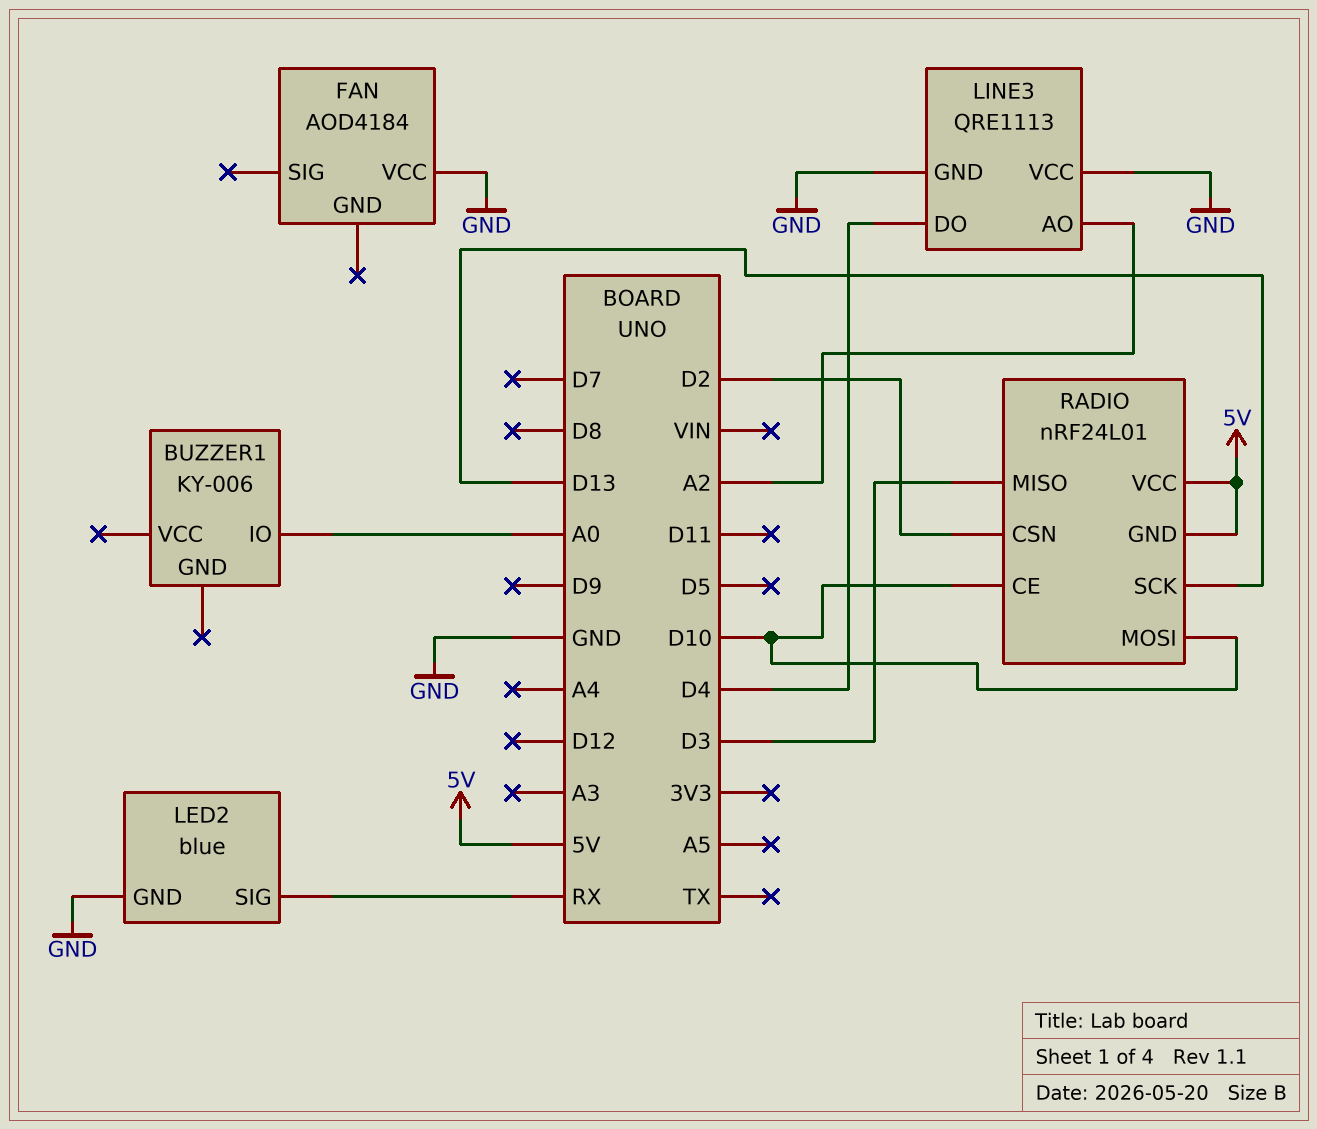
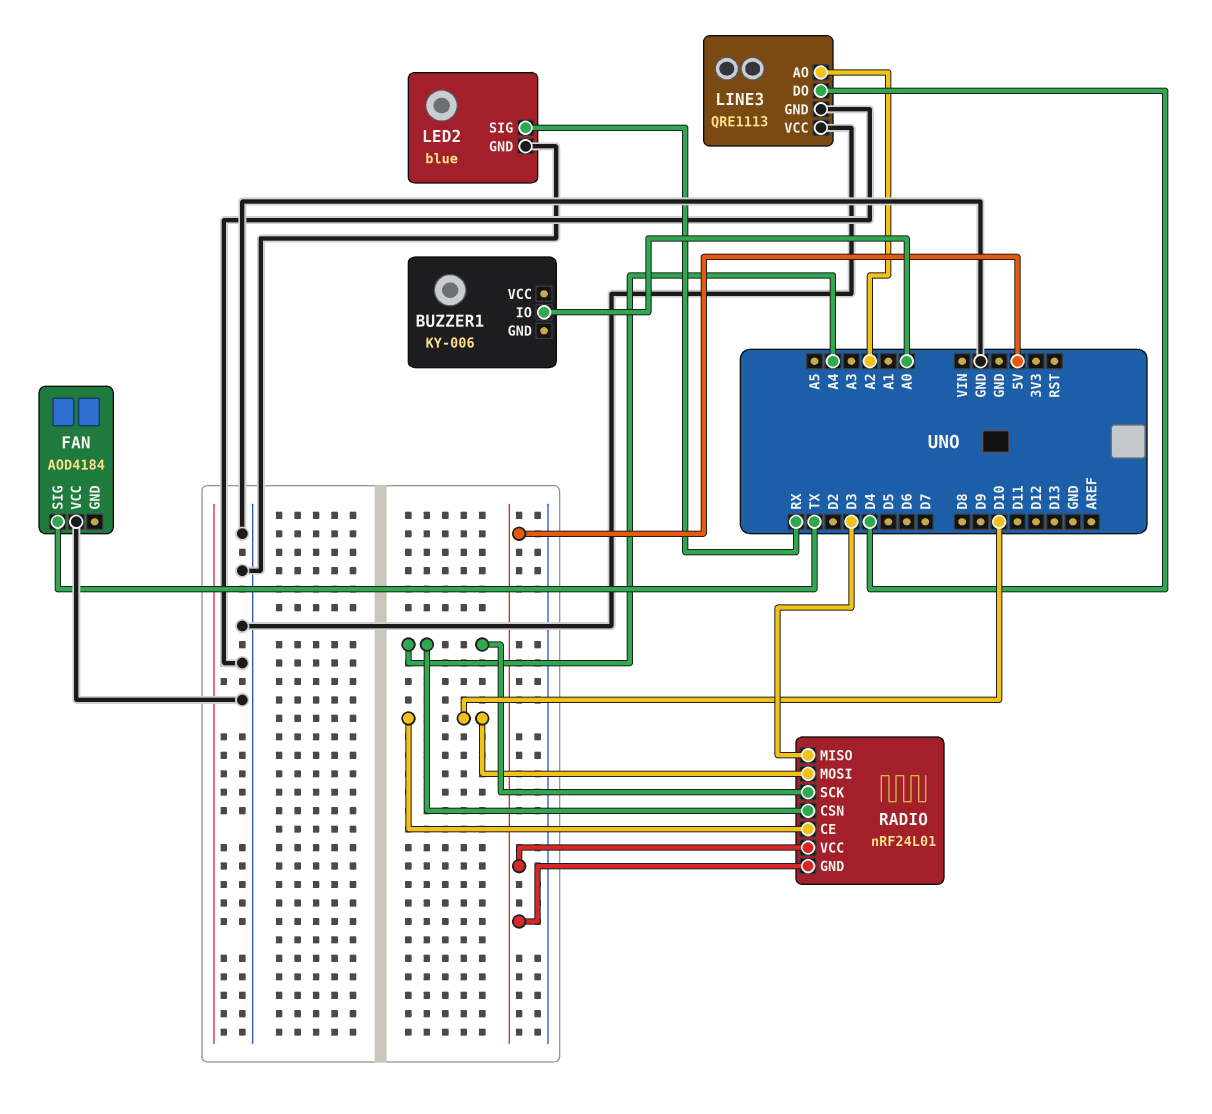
FAN pin SIG: none -> TX
RADIO pin CSN: D2 -> A4
RADIO pin SCK: D13 -> A4

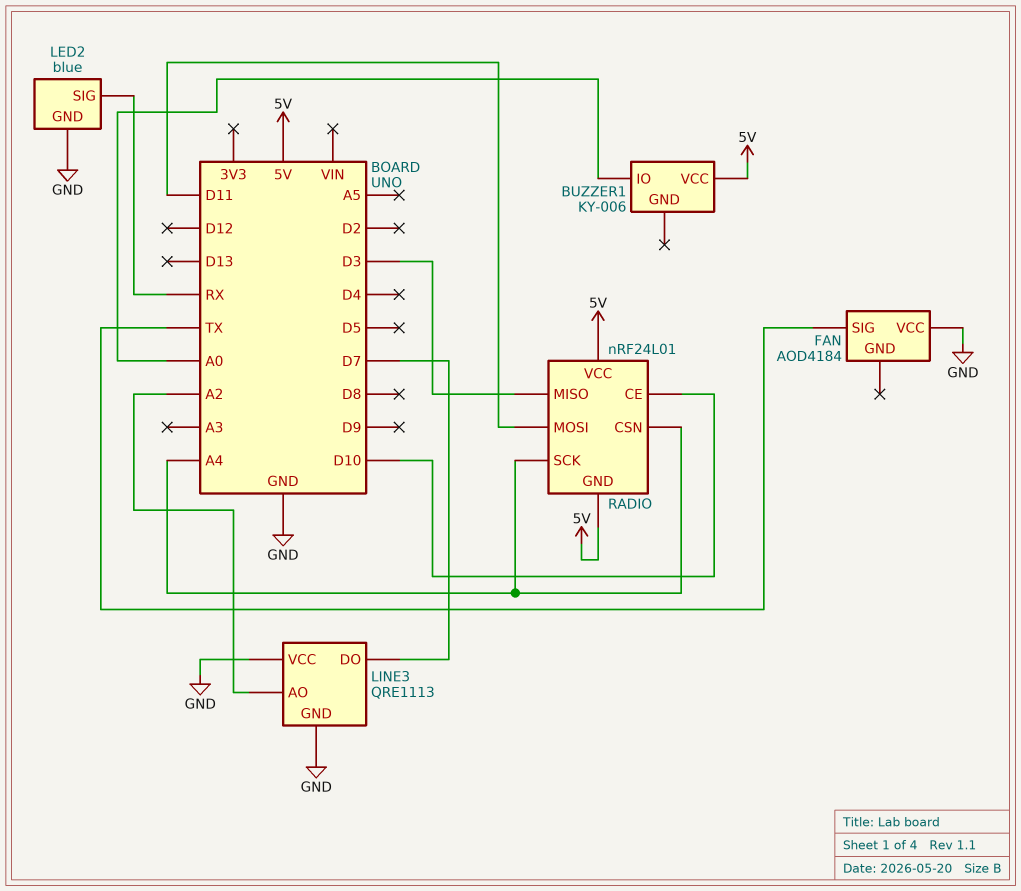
BUZZER1 pin VCC: none -> 5V
LINE3 pin DO: D4 -> D7
RADIO pin MOSI: D10 -> D11

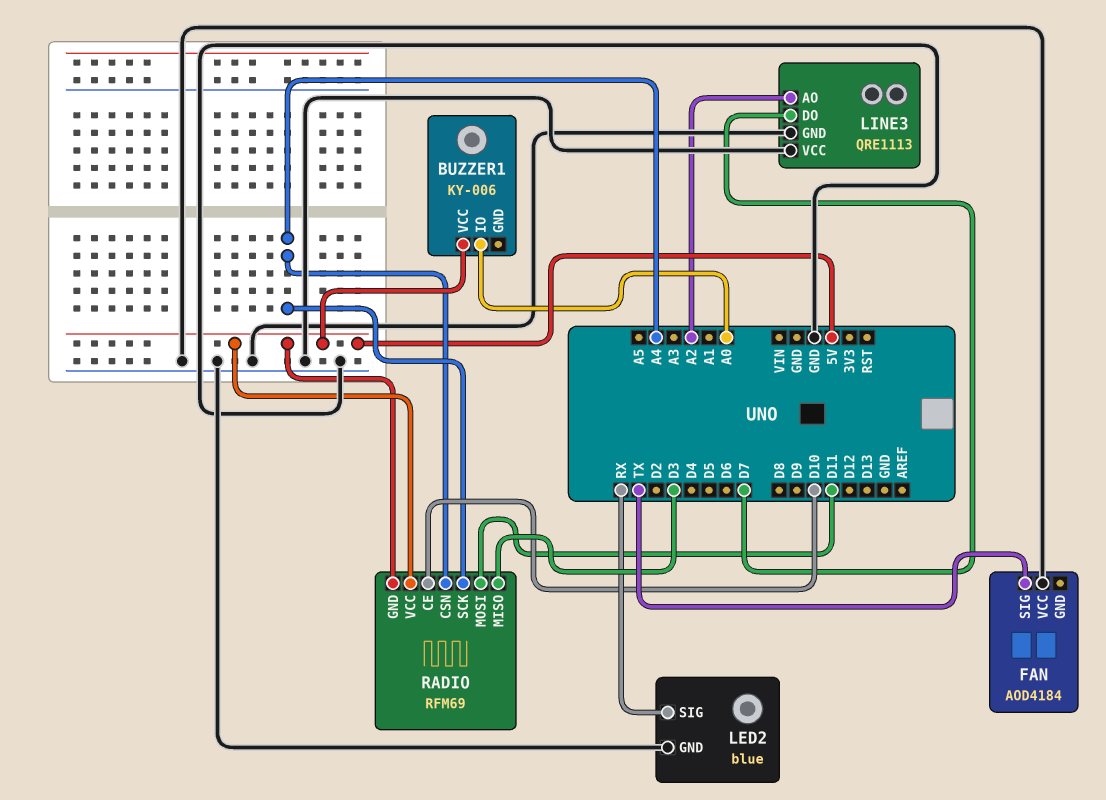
RADIO: nRF24L01 -> RFM69

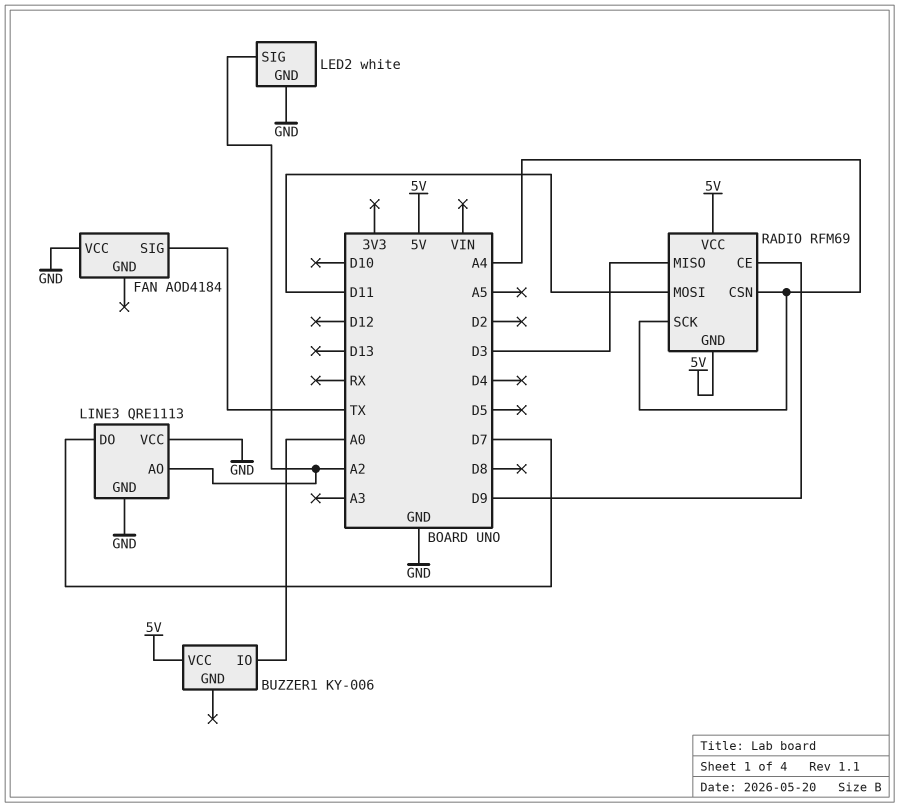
LED2: blue -> white
LED2 pin SIG: RX -> A2
RADIO pin CE: D10 -> D9

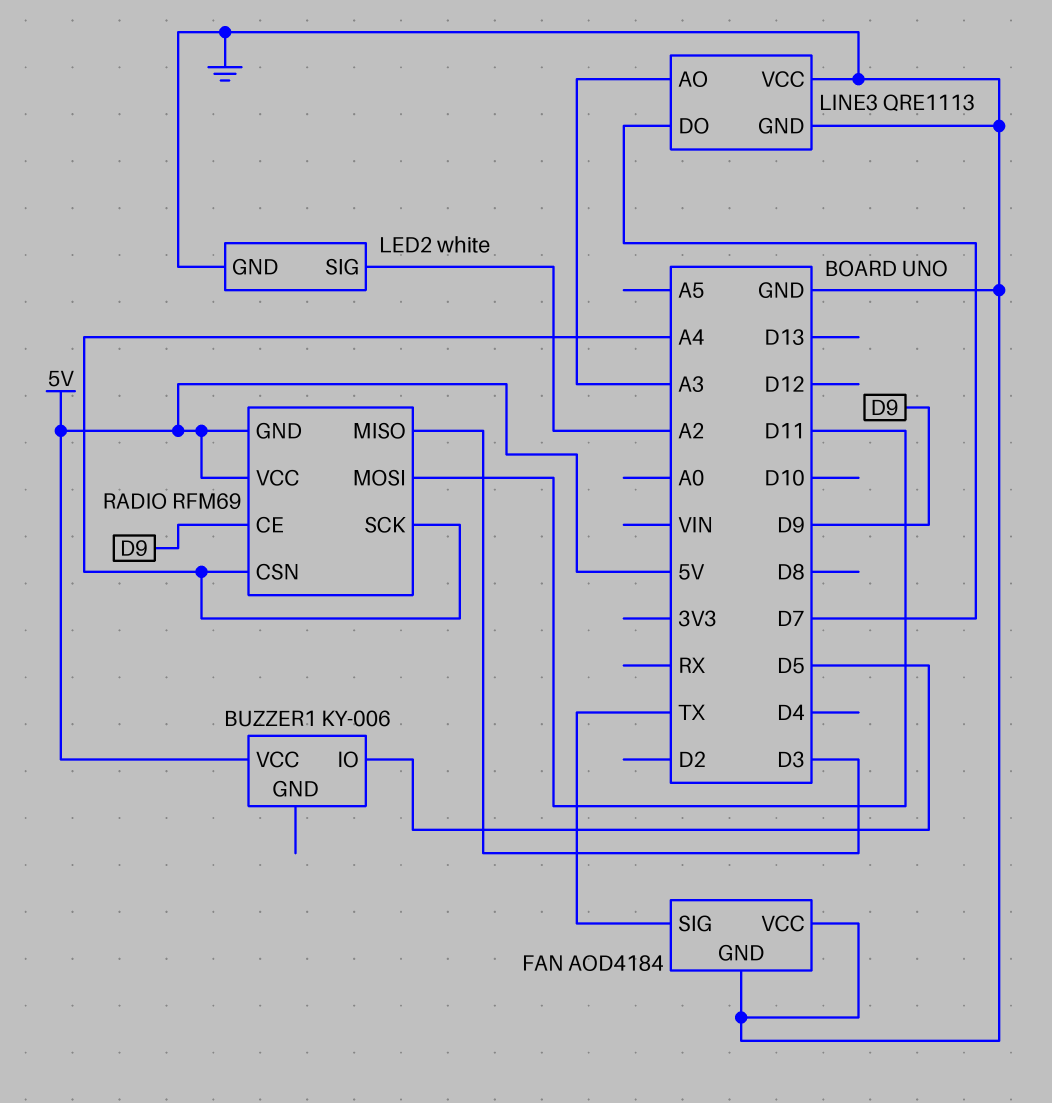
BUZZER1 pin IO: A0 -> D5
FAN pin GND: none -> GND
LINE3 pin AO: A2 -> A3

